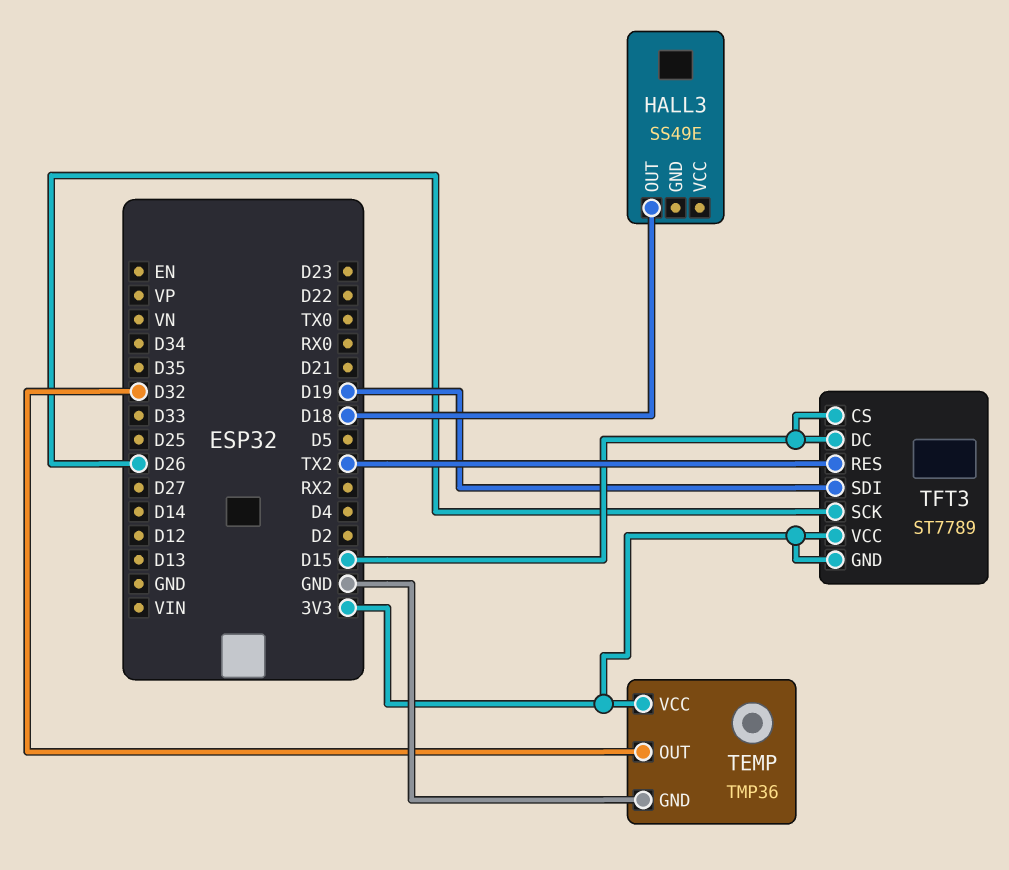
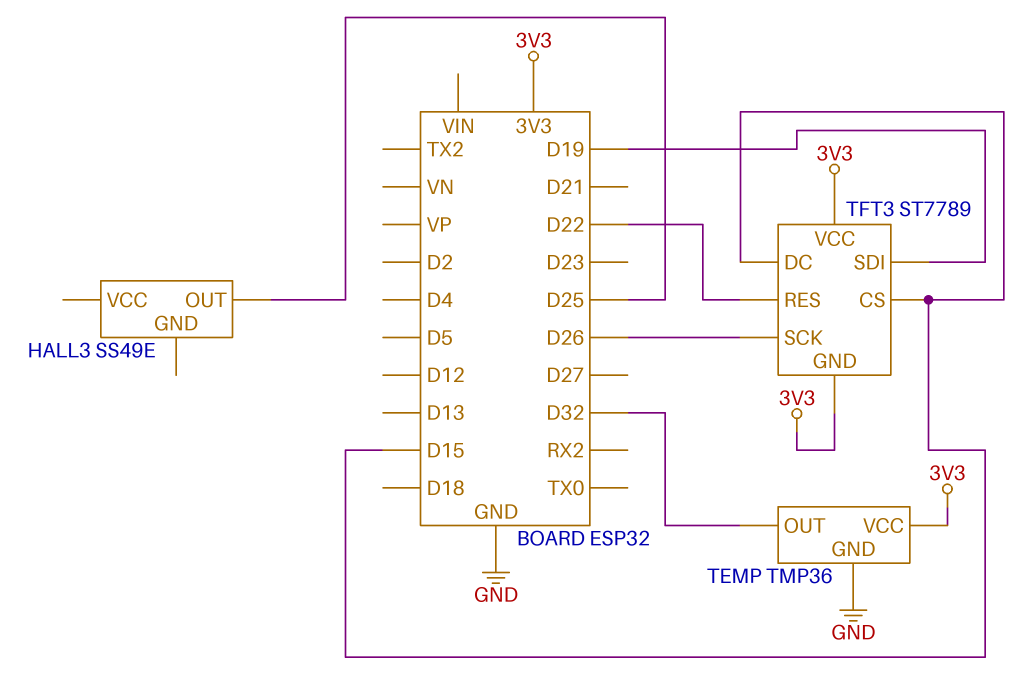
HALL3 pin OUT: D18 -> D25
TFT3 pin RES: TX2 -> D22

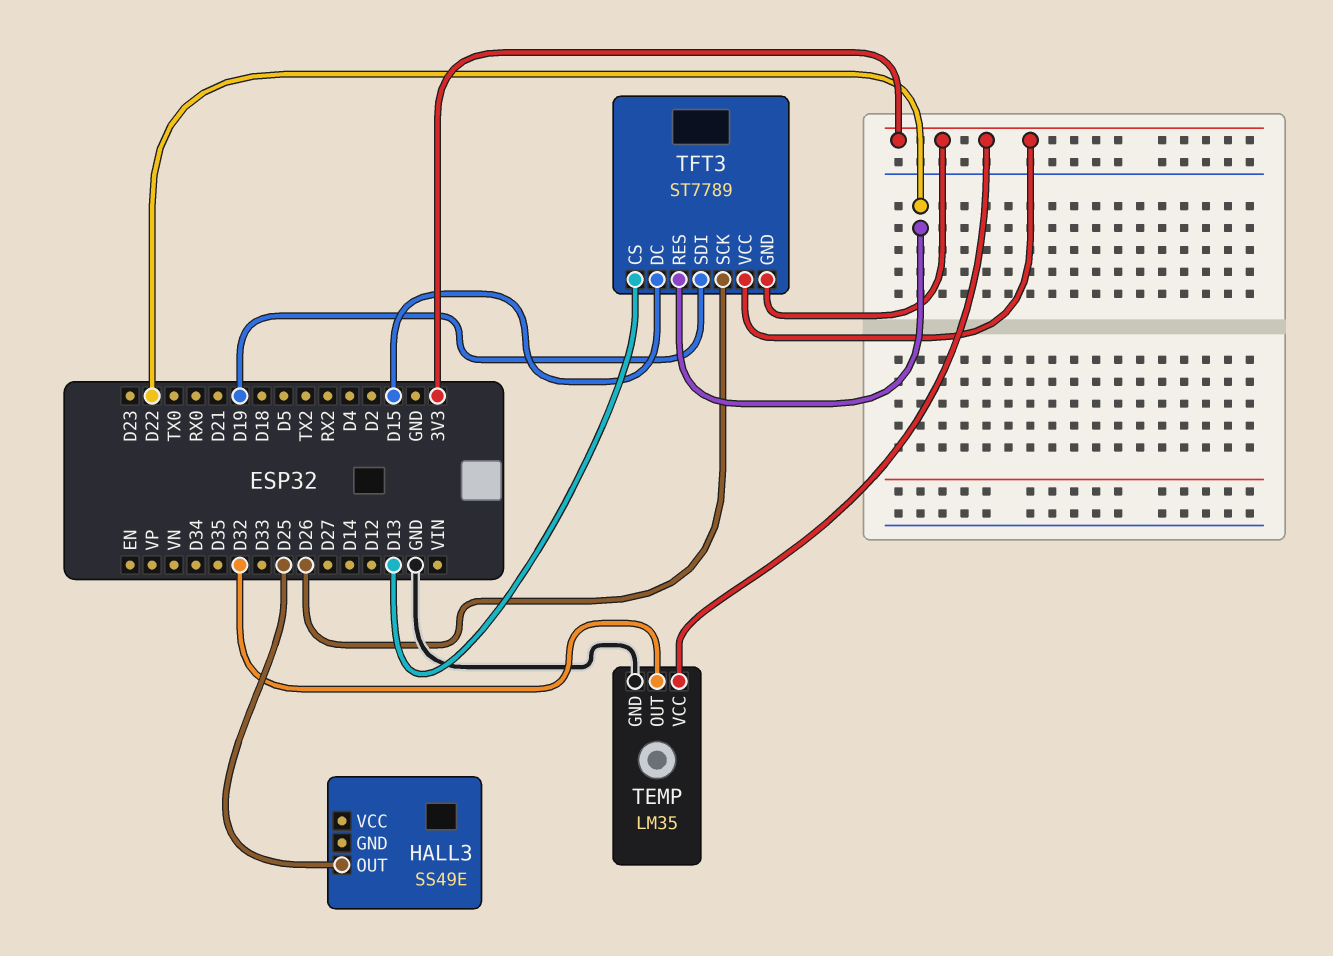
TEMP: TMP36 -> LM35
TFT3 pin CS: D15 -> D13

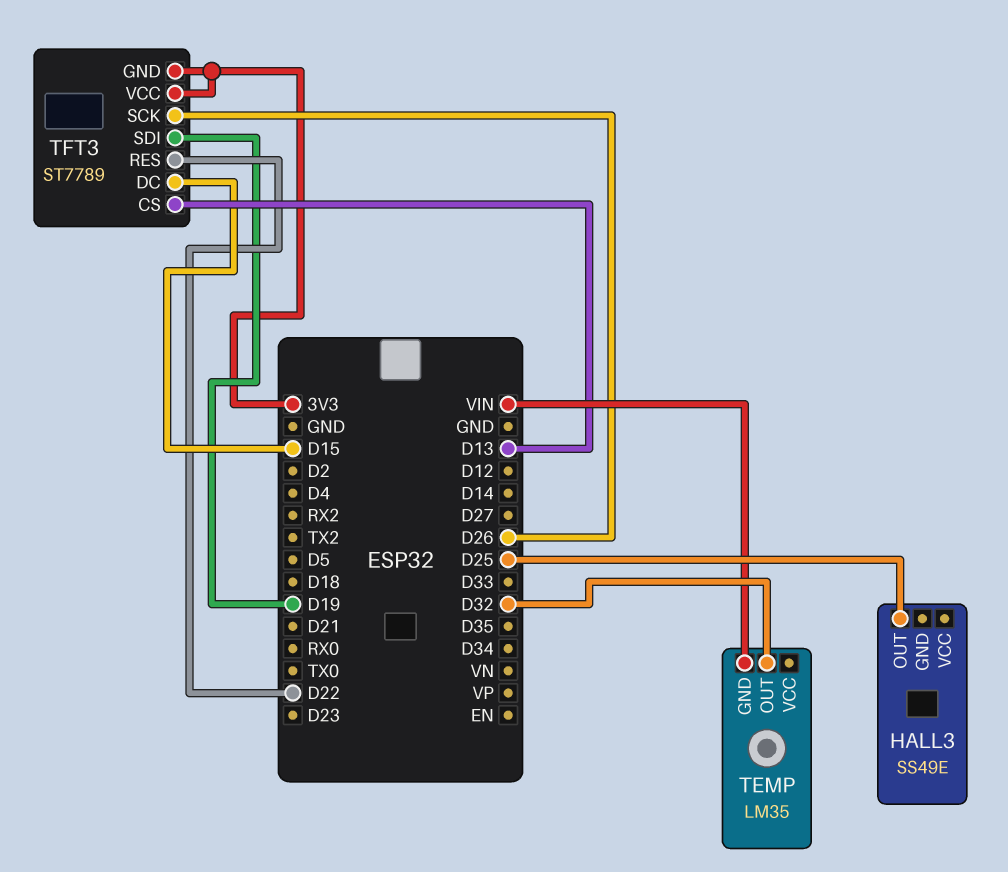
TEMP pin GND: GND -> VIN
TEMP pin VCC: 3V3 -> none

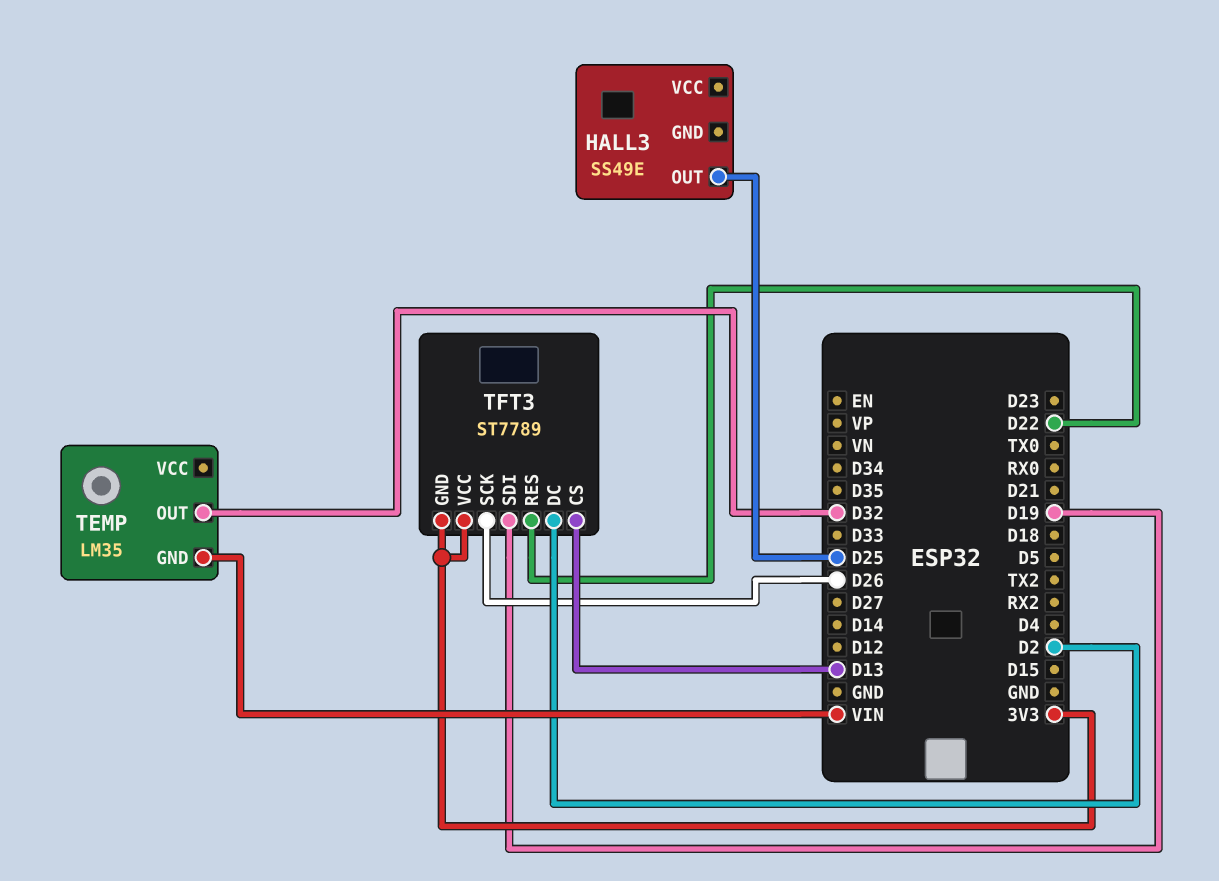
TFT3 pin DC: D15 -> D2

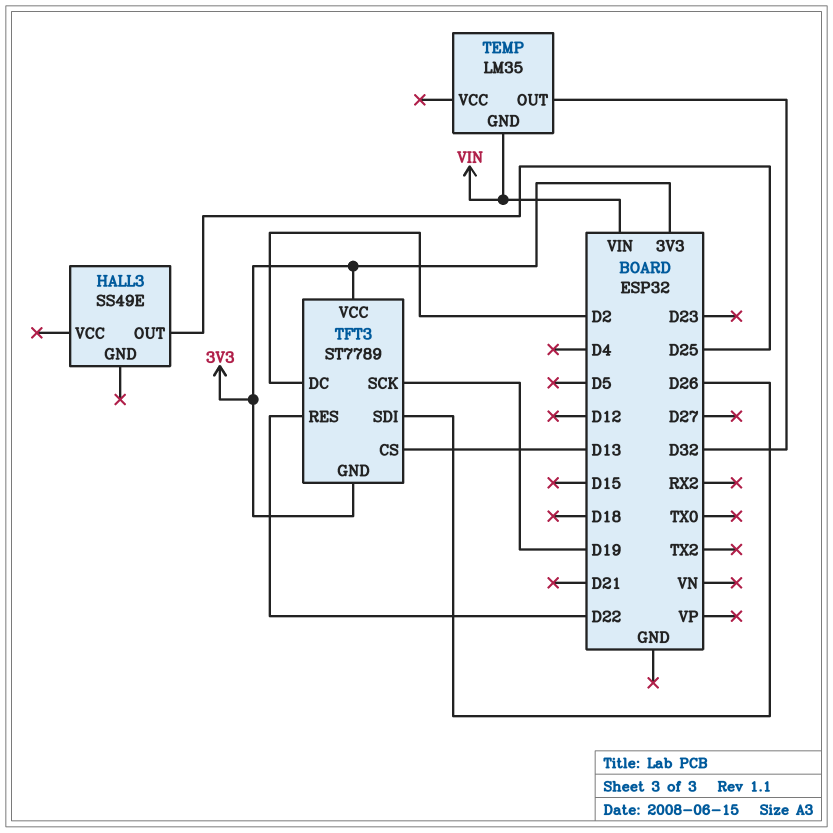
TFT3 pin SCK: D26 -> D19
TFT3 pin SDI: D19 -> D26

